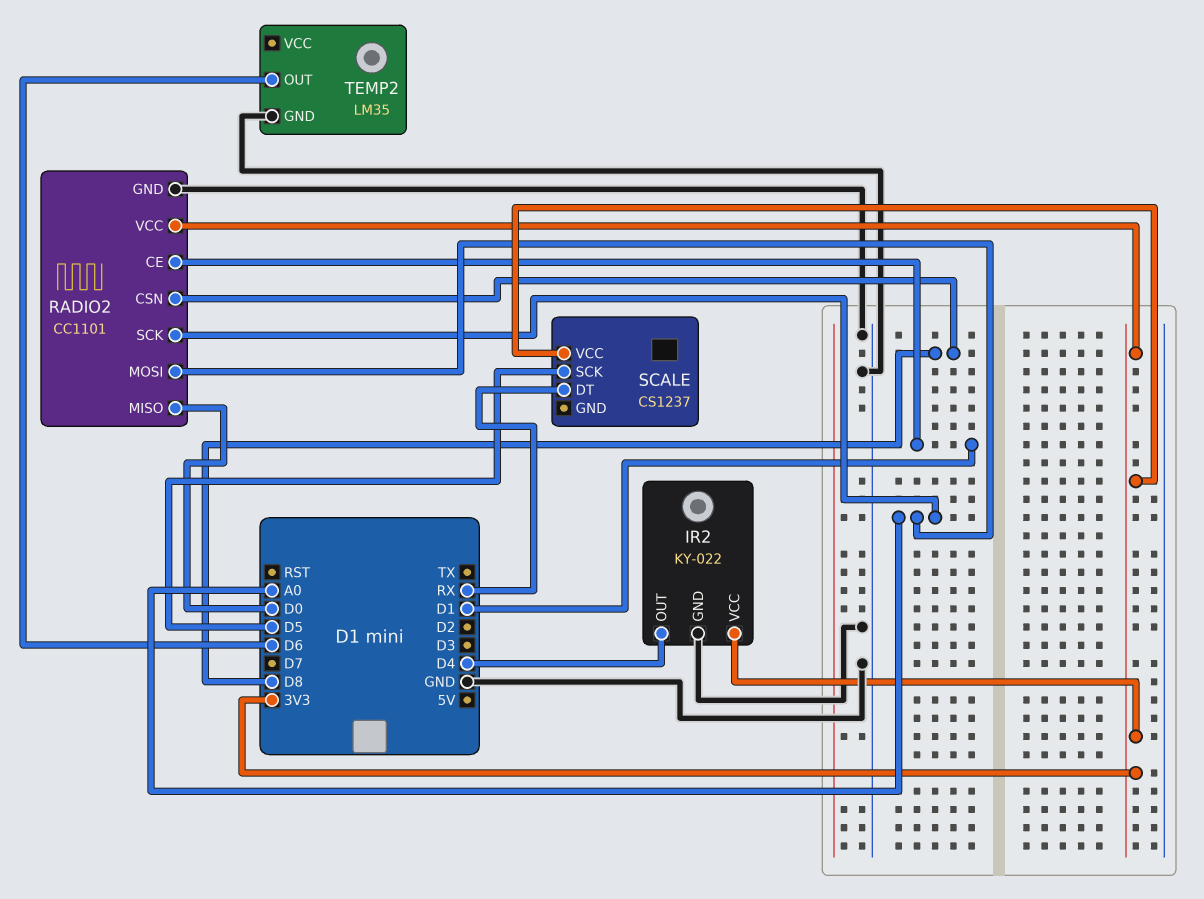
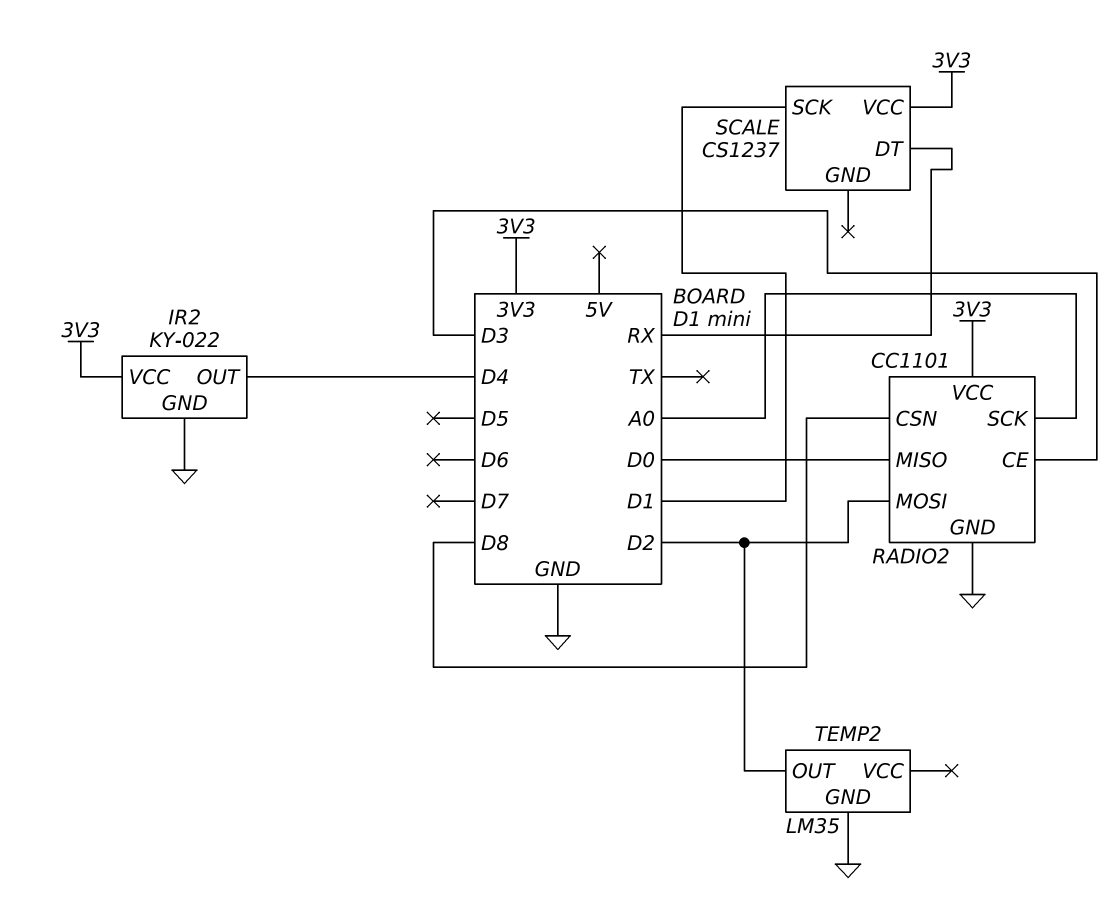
RADIO2 pin CE: D1 -> D3
RADIO2 pin MOSI: A0 -> D2
SCALE pin SCK: D5 -> D1
TEMP2 pin OUT: D6 -> D2

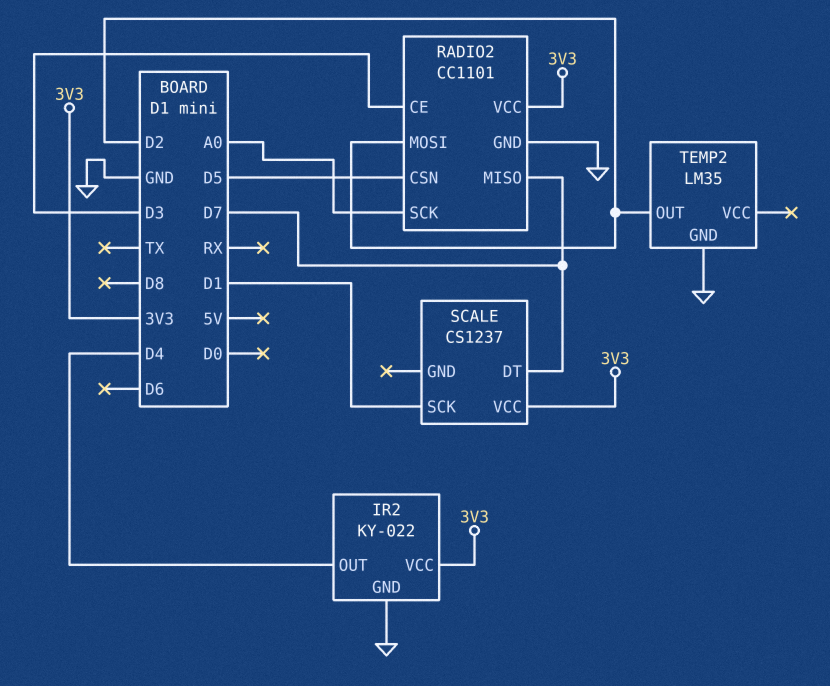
RADIO2 pin CSN: D8 -> D5
RADIO2 pin MISO: D0 -> D7
SCALE pin DT: RX -> D7

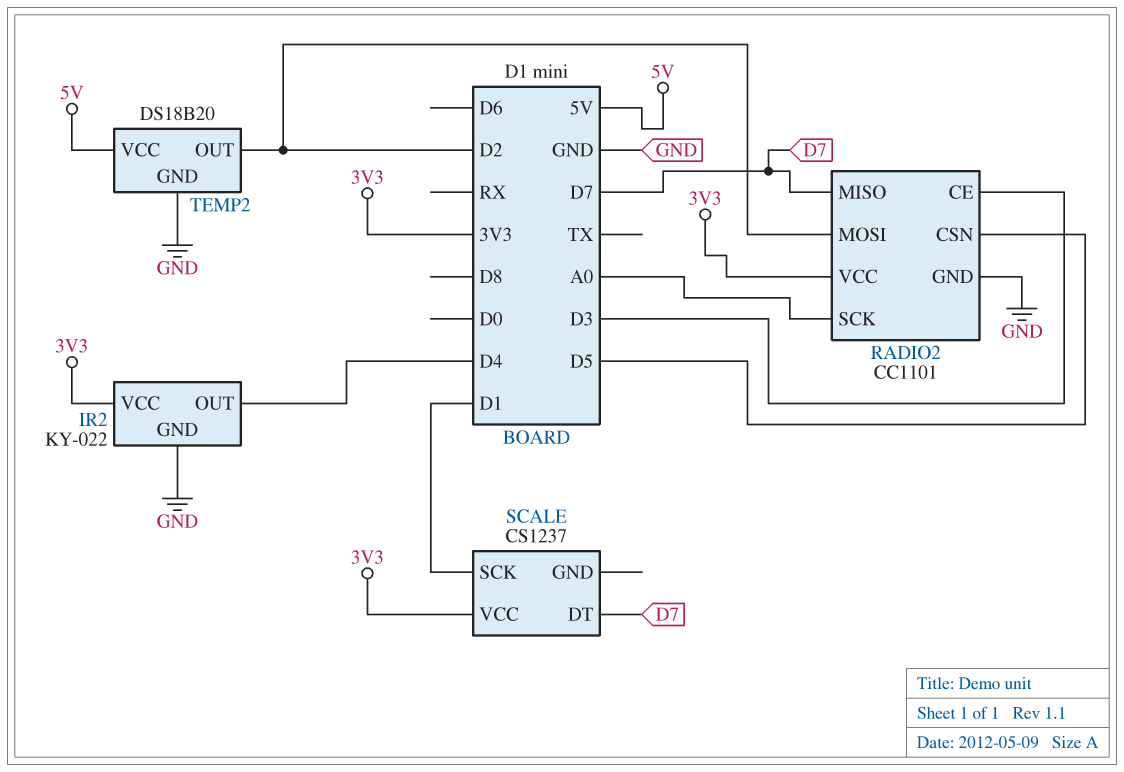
TEMP2: LM35 -> DS18B20
TEMP2 pin VCC: none -> 5V

